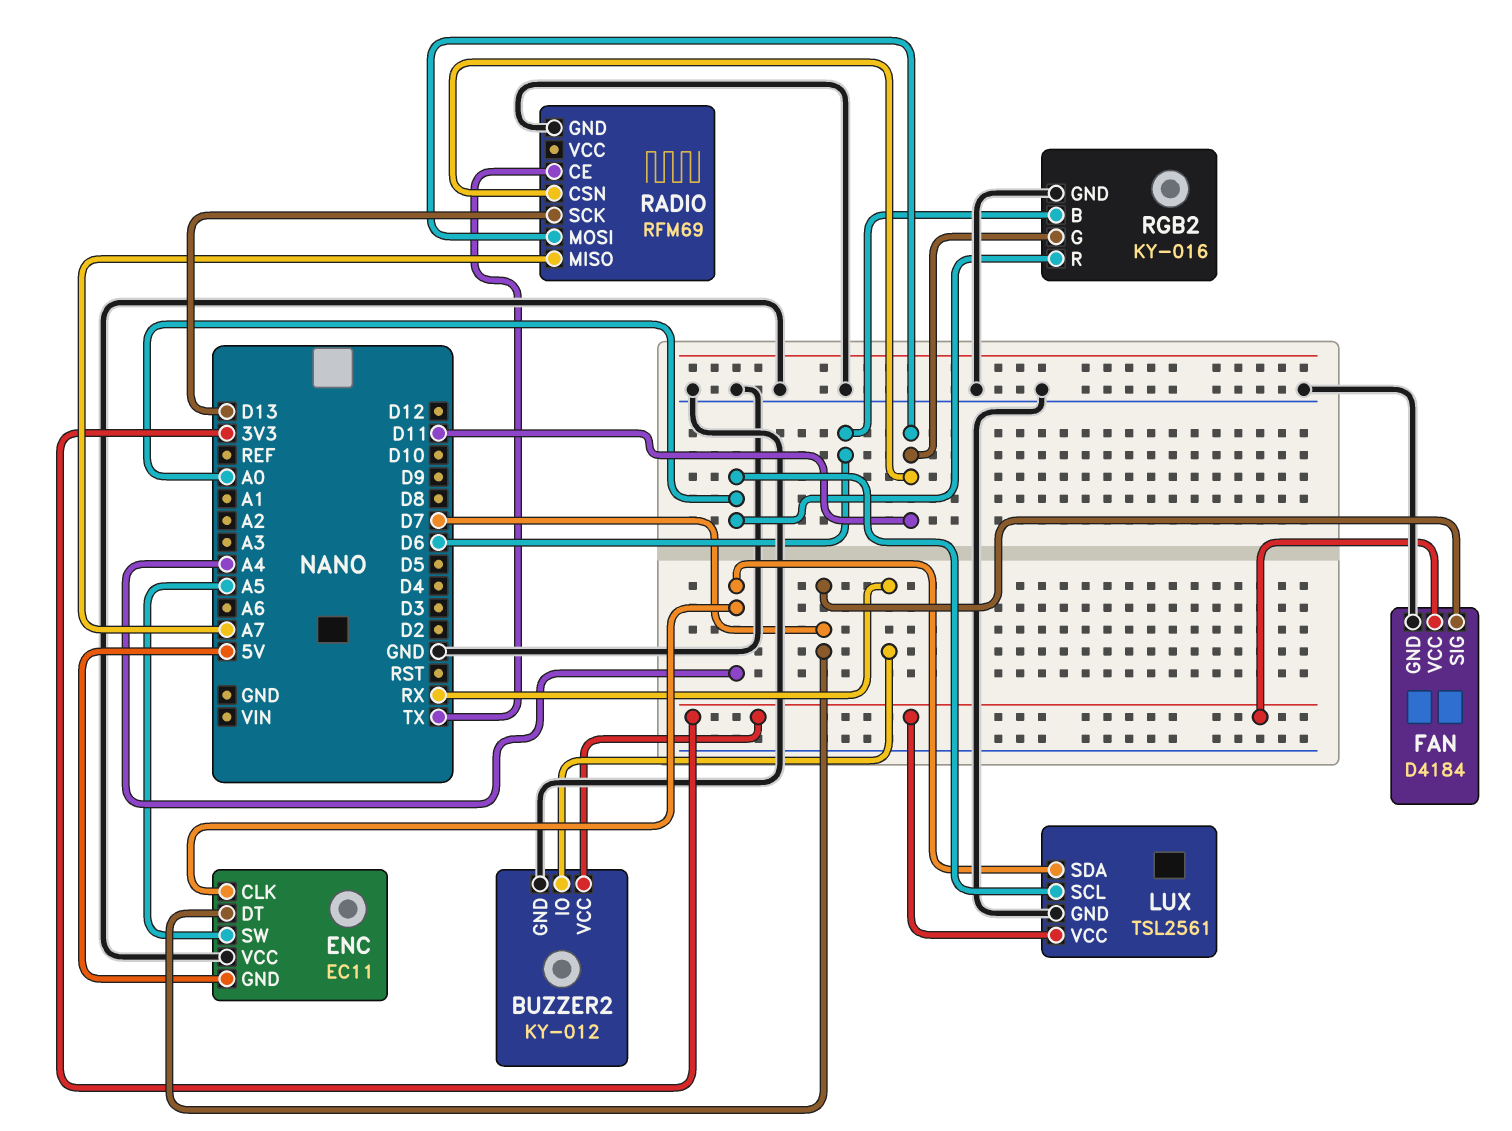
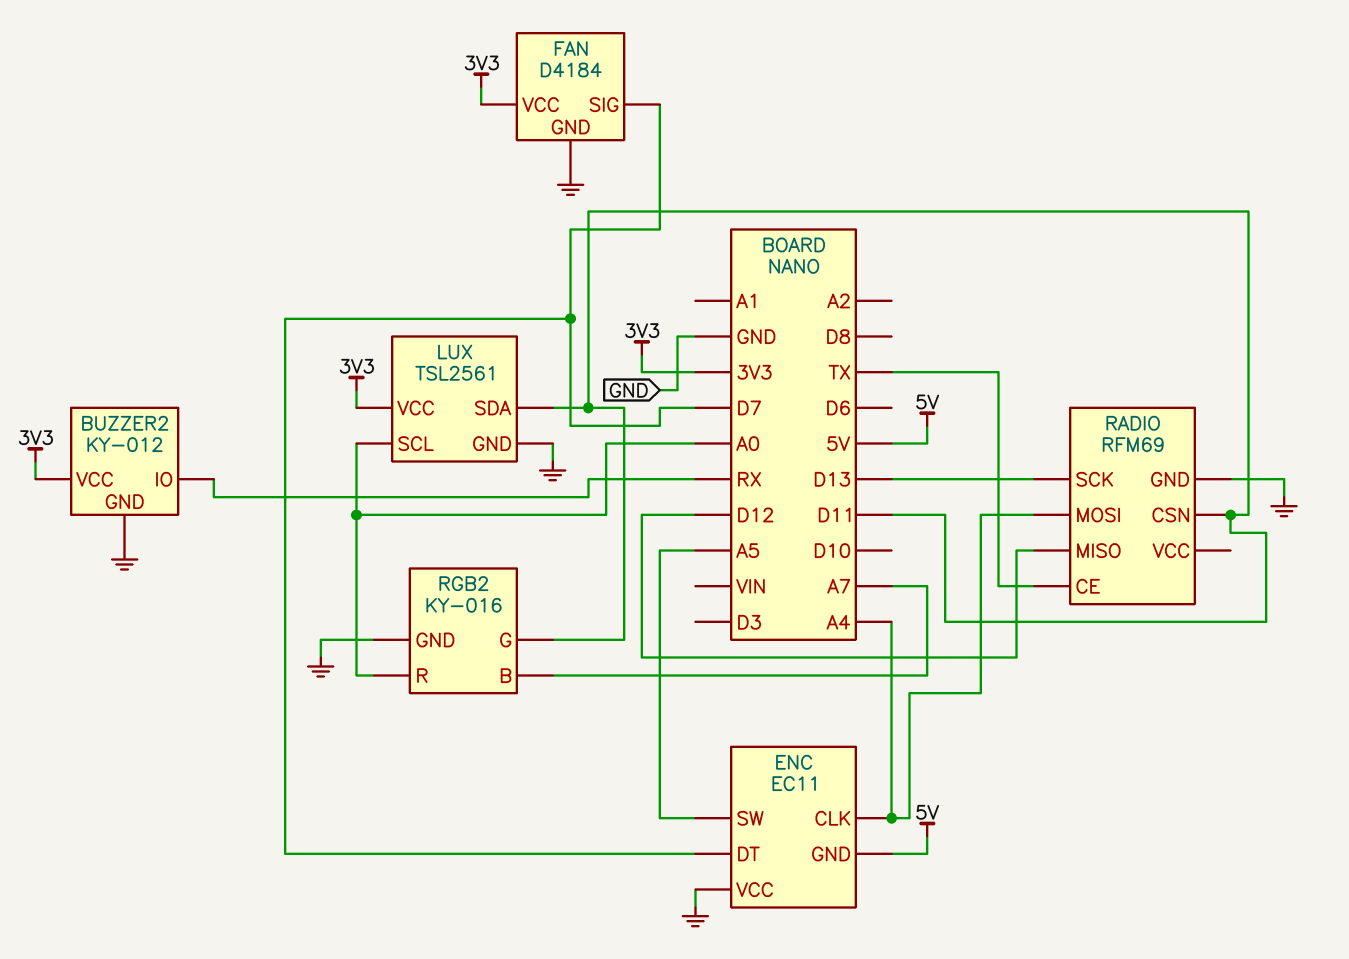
LUX pin SDA: A4 -> D11
RADIO pin MISO: A7 -> D12
RADIO pin MOSI: D11 -> A4
RGB2 pin B: D6 -> A7

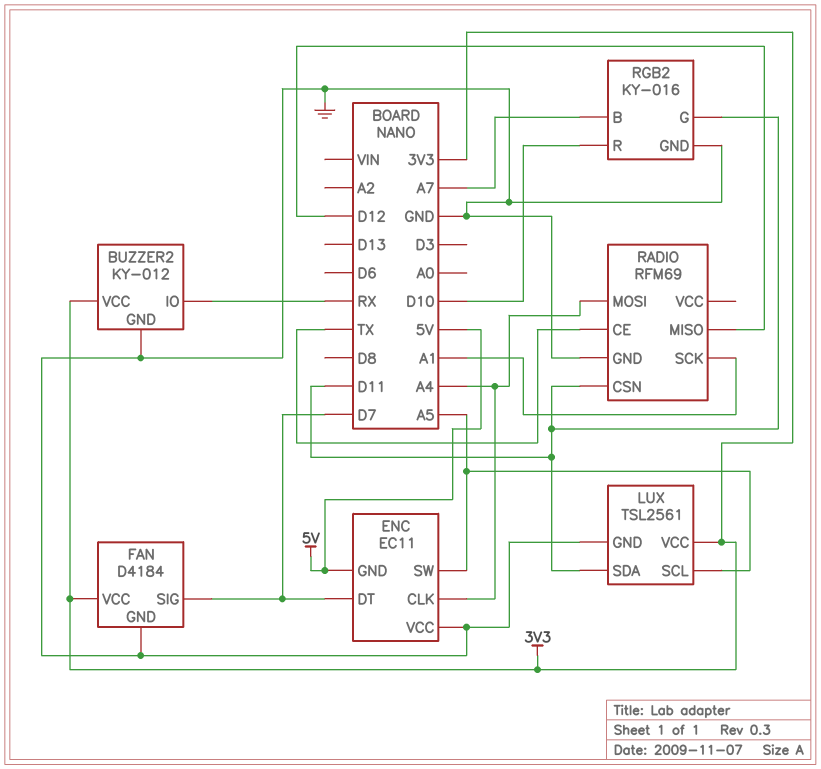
LUX pin SCL: A0 -> A5
RADIO pin SCK: D13 -> A1
RGB2 pin R: A0 -> D10

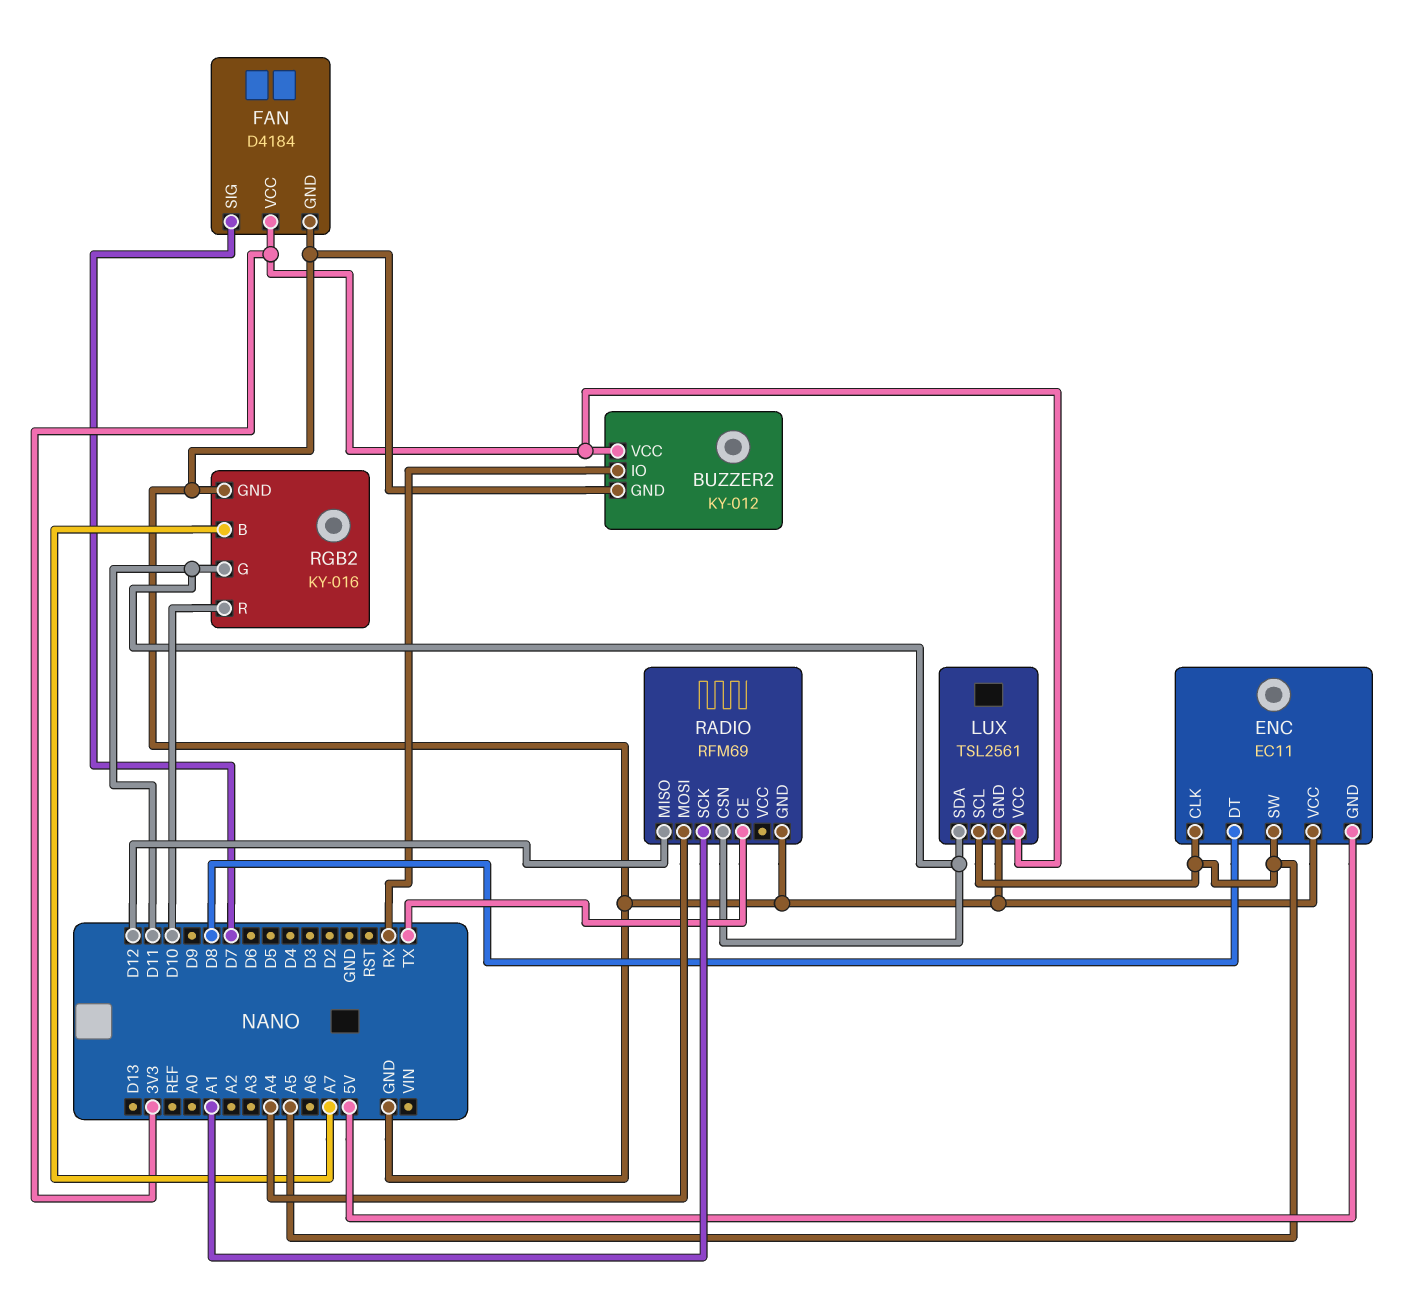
ENC pin CLK: A4 -> A5
ENC pin DT: D7 -> D8

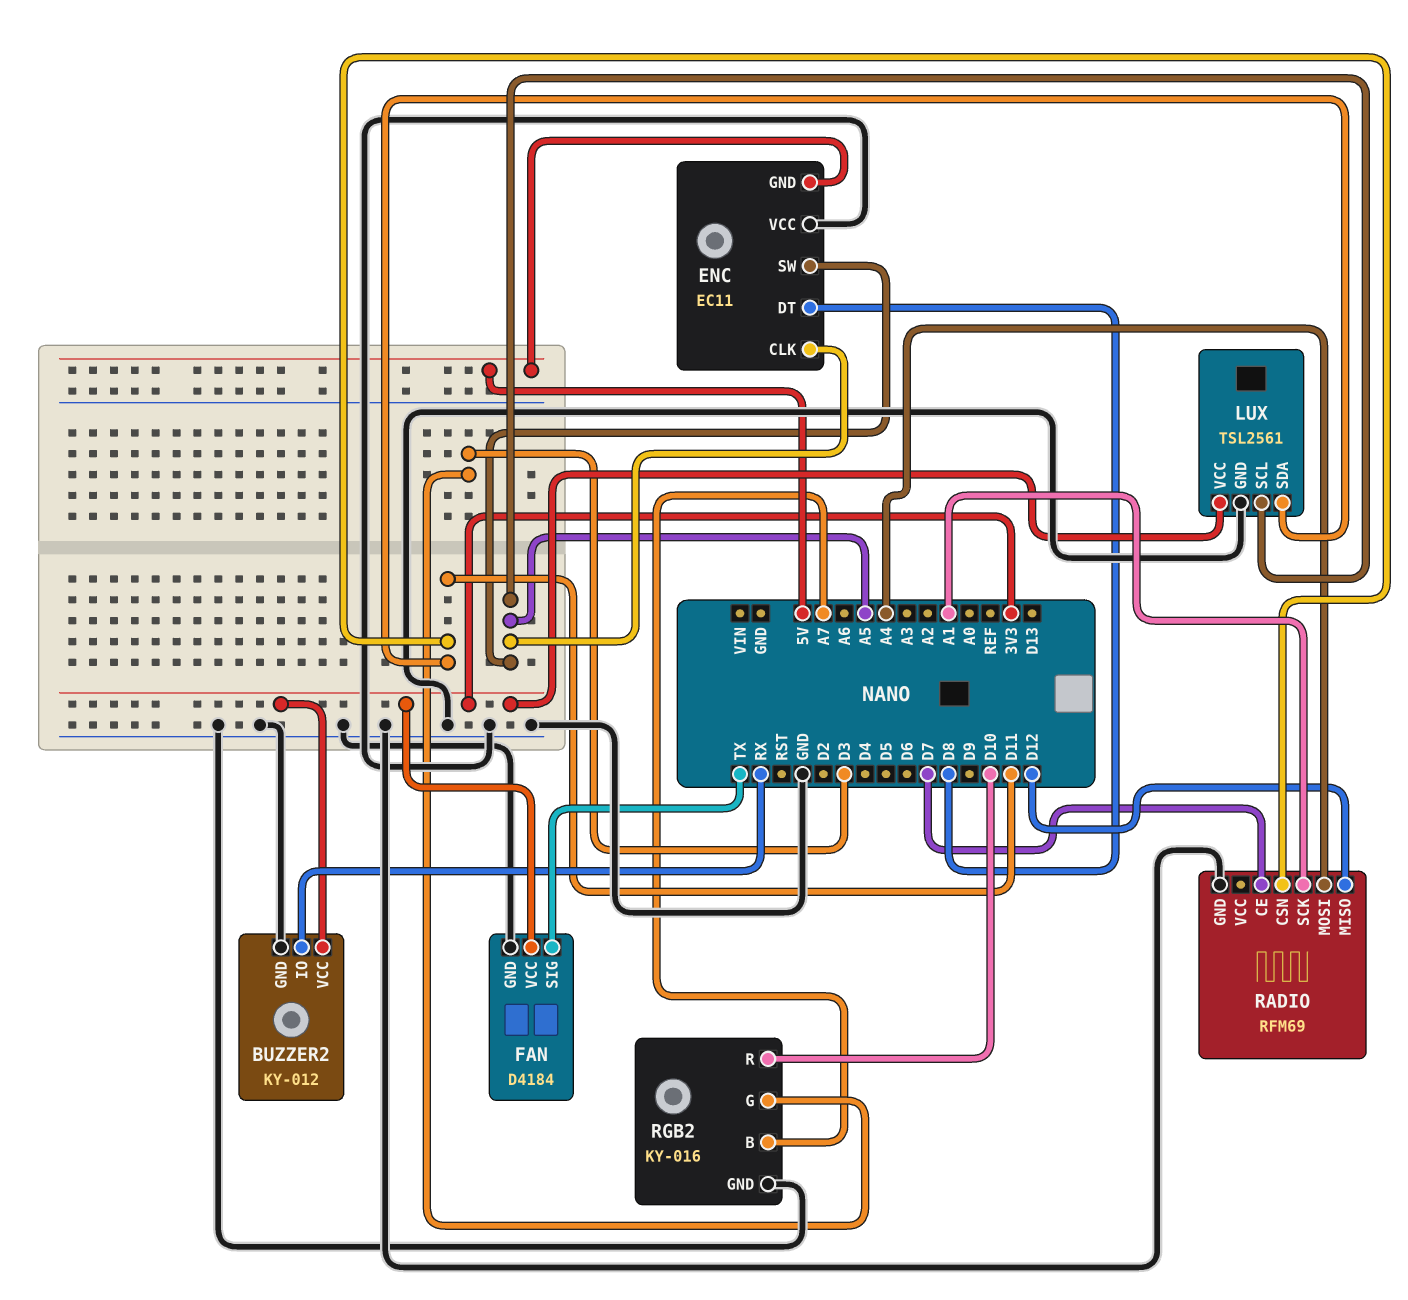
FAN pin SIG: D7 -> TX
RADIO pin CE: TX -> D7
RGB2 pin G: D11 -> D3

